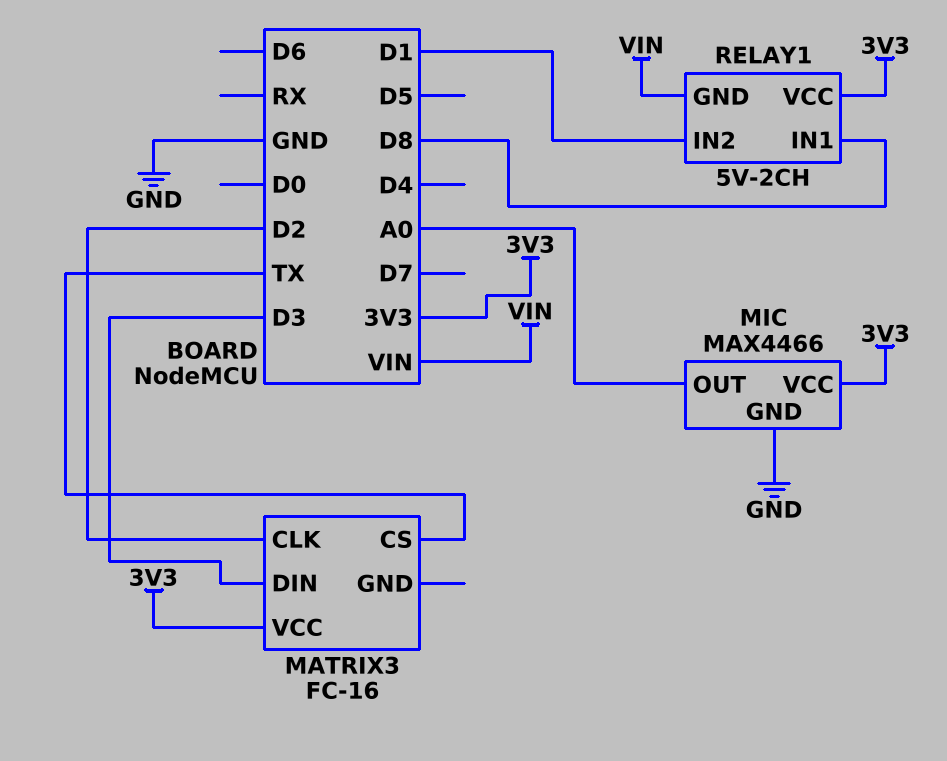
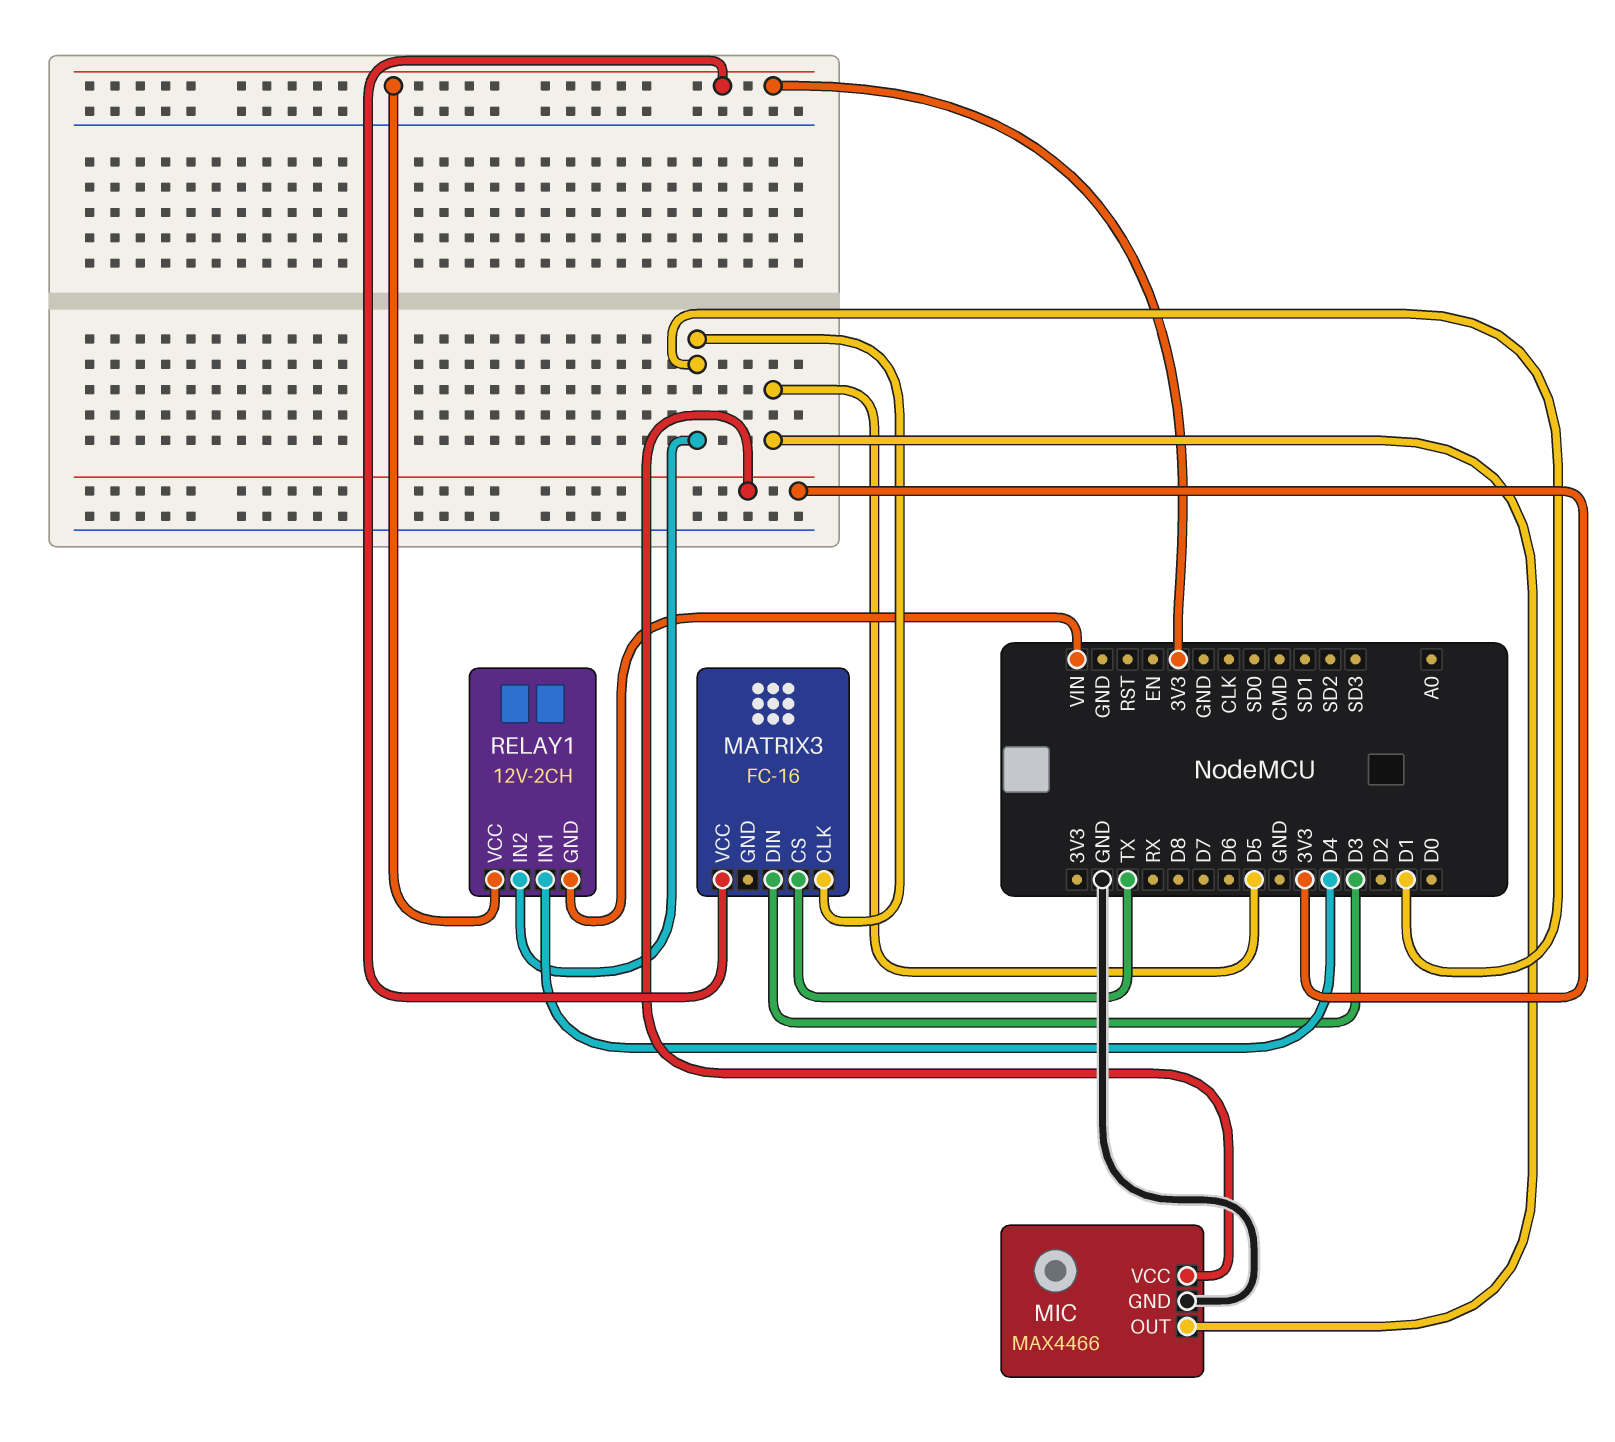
MATRIX3 pin CLK: D2 -> D1
MIC pin OUT: A0 -> D5
RELAY1: 5V-2CH -> 12V-2CH
RELAY1 pin IN1: D8 -> D4

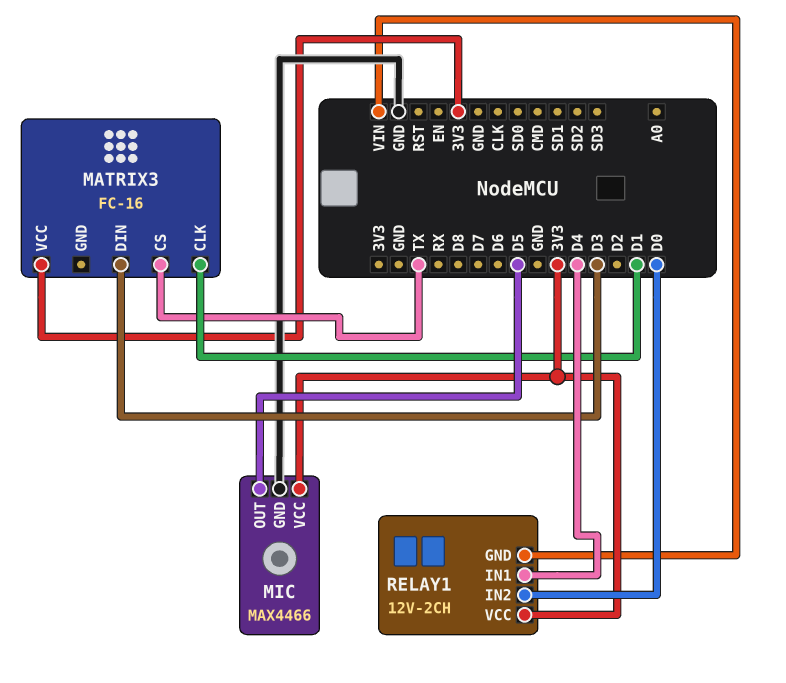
RELAY1 pin IN2: D1 -> D0

